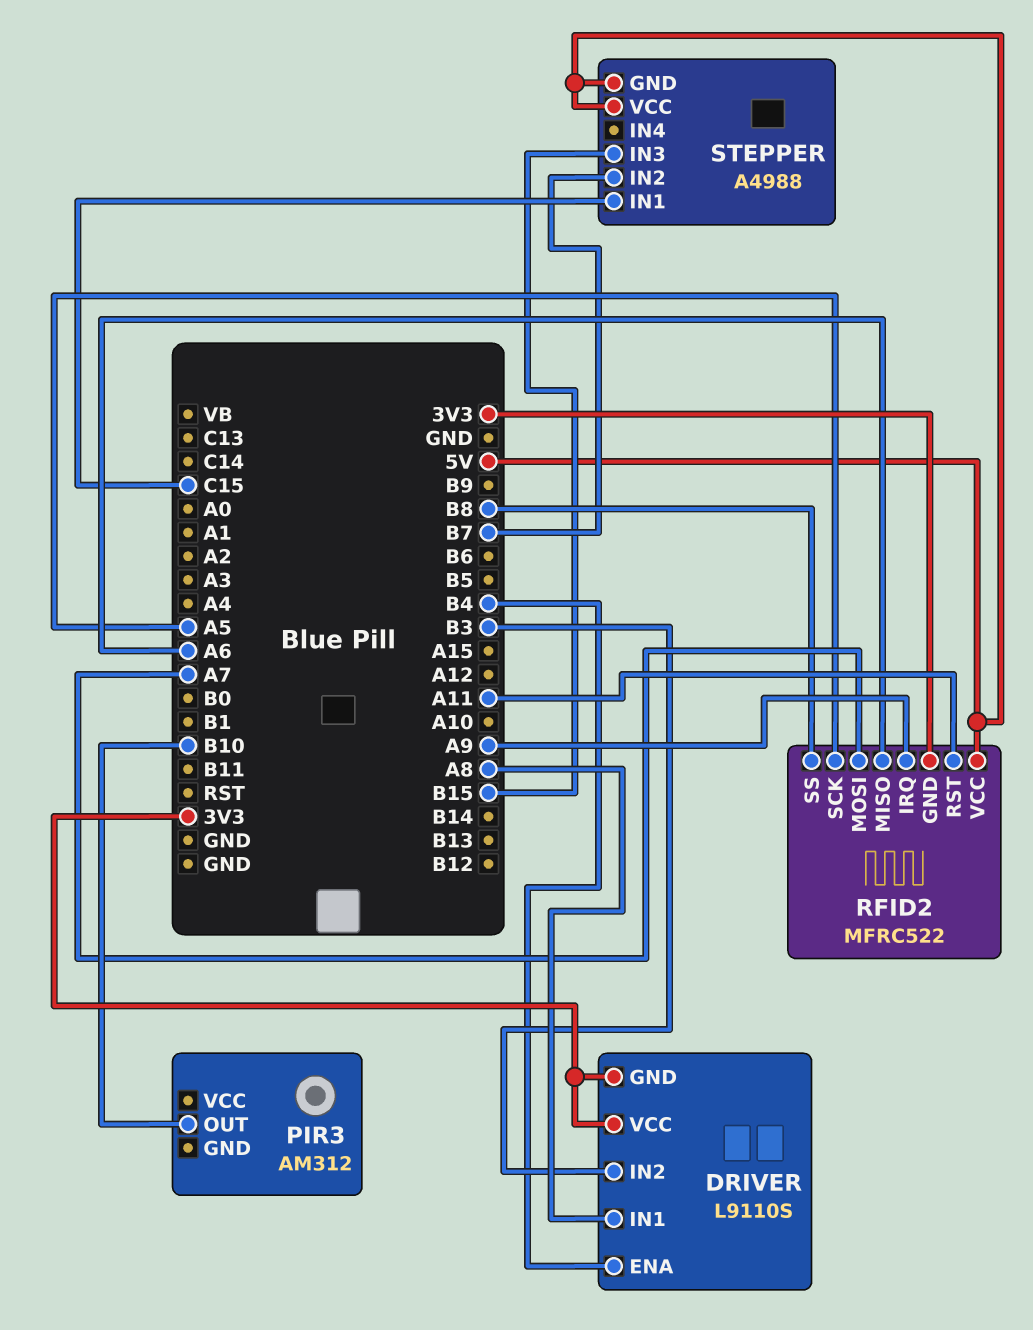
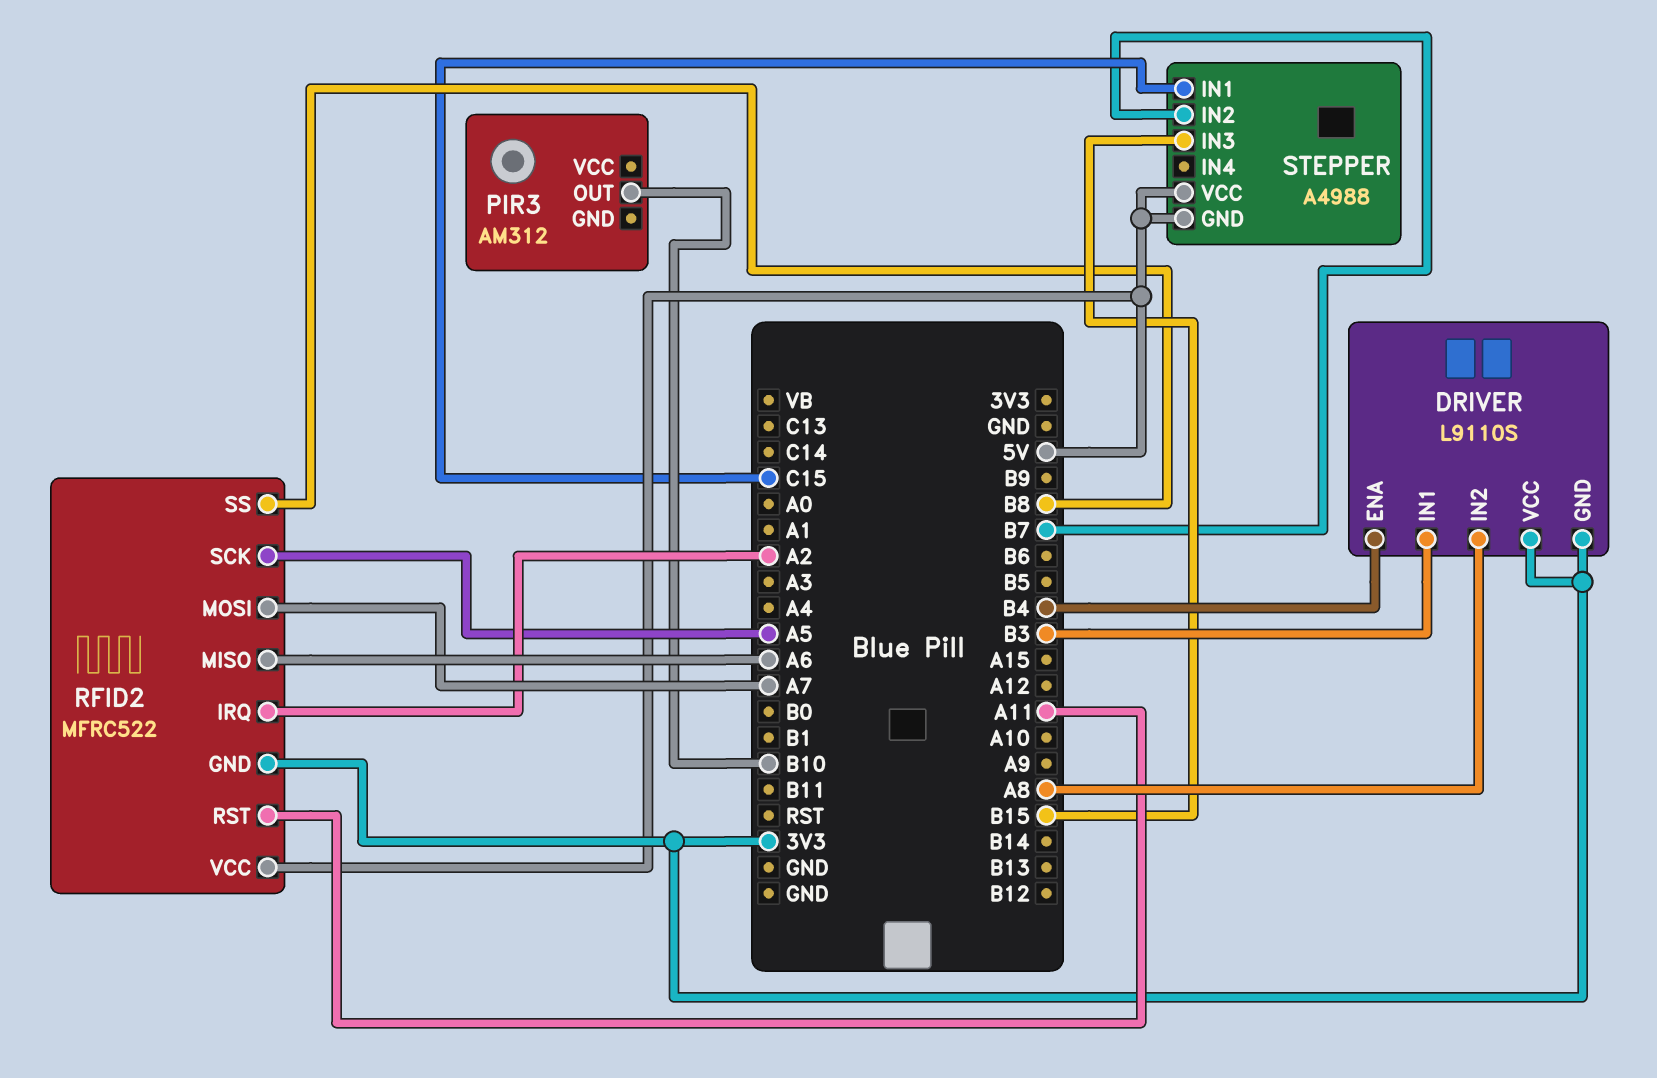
DRIVER pin IN1: A8 -> B3
DRIVER pin IN2: B3 -> A8
RFID2 pin IRQ: A9 -> A2

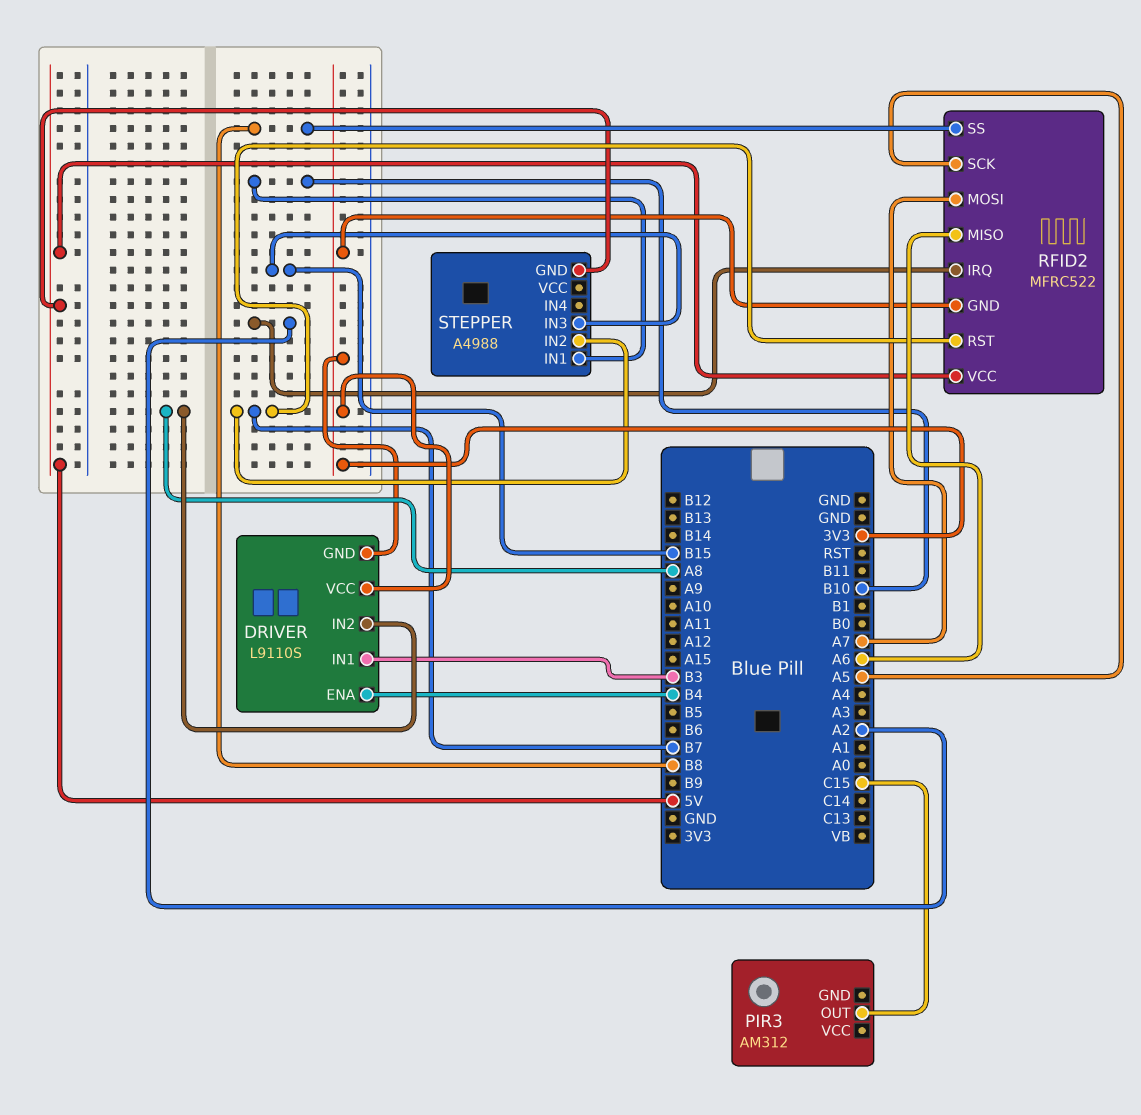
PIR3 pin OUT: B10 -> C15
RFID2 pin RST: A11 -> B7
STEPPER pin IN1: C15 -> B10
STEPPER pin VCC: 5V -> none

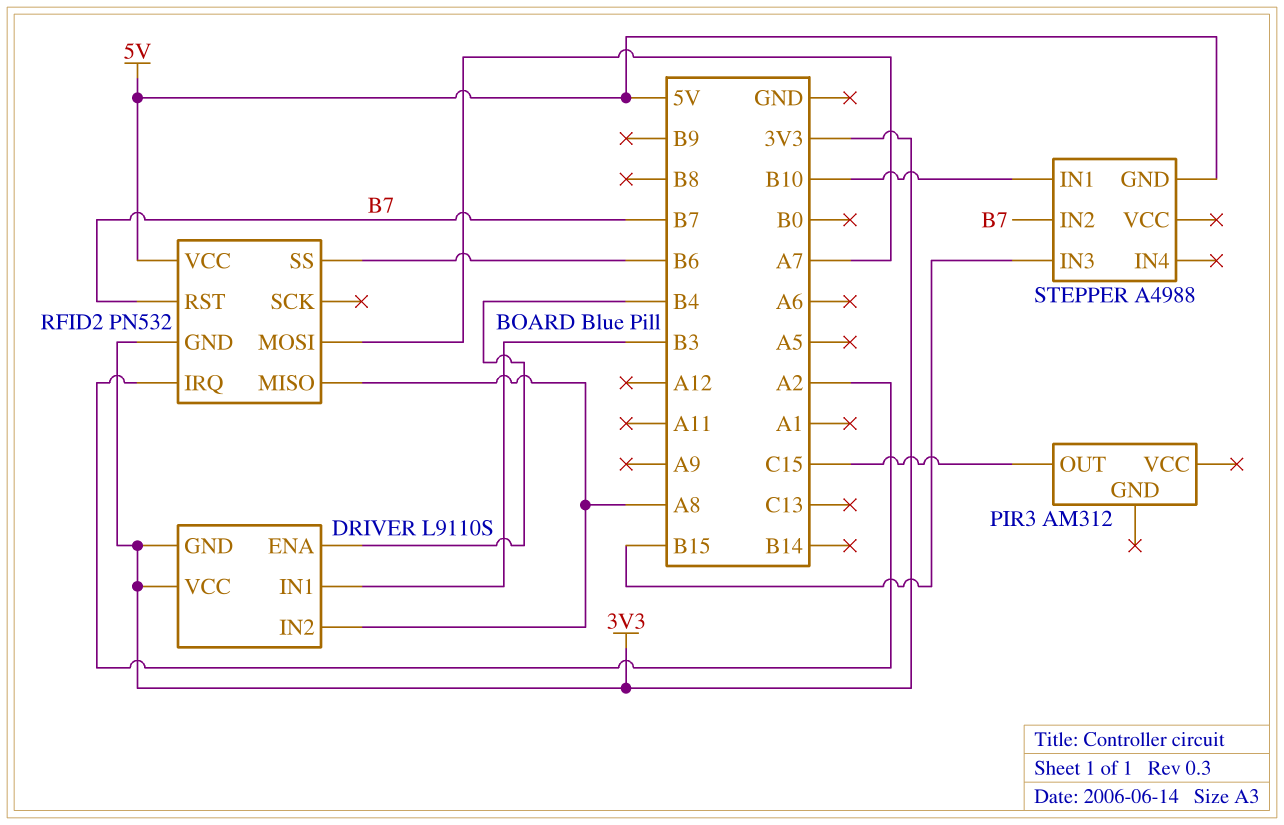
RFID2: MFRC522 -> PN532
RFID2 pin MISO: A6 -> A8
RFID2 pin SCK: A5 -> none
RFID2 pin SS: B8 -> B6

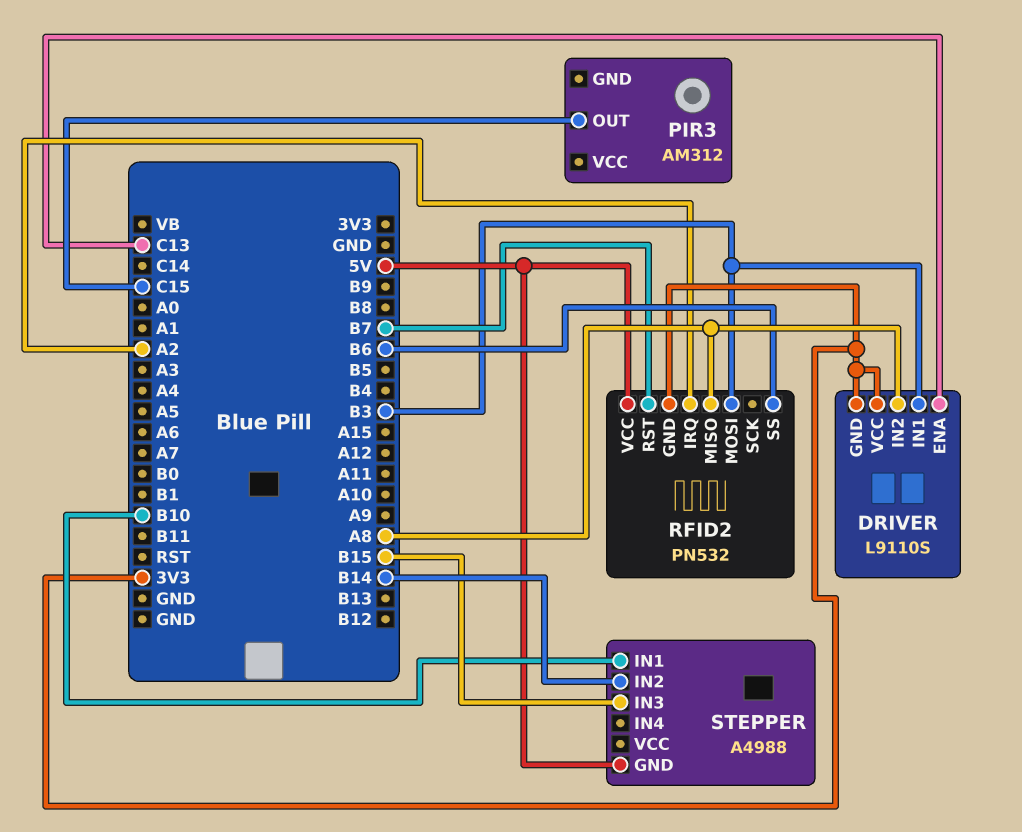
DRIVER pin ENA: B4 -> C13
RFID2 pin MOSI: A7 -> B3
STEPPER pin IN2: B7 -> B14

